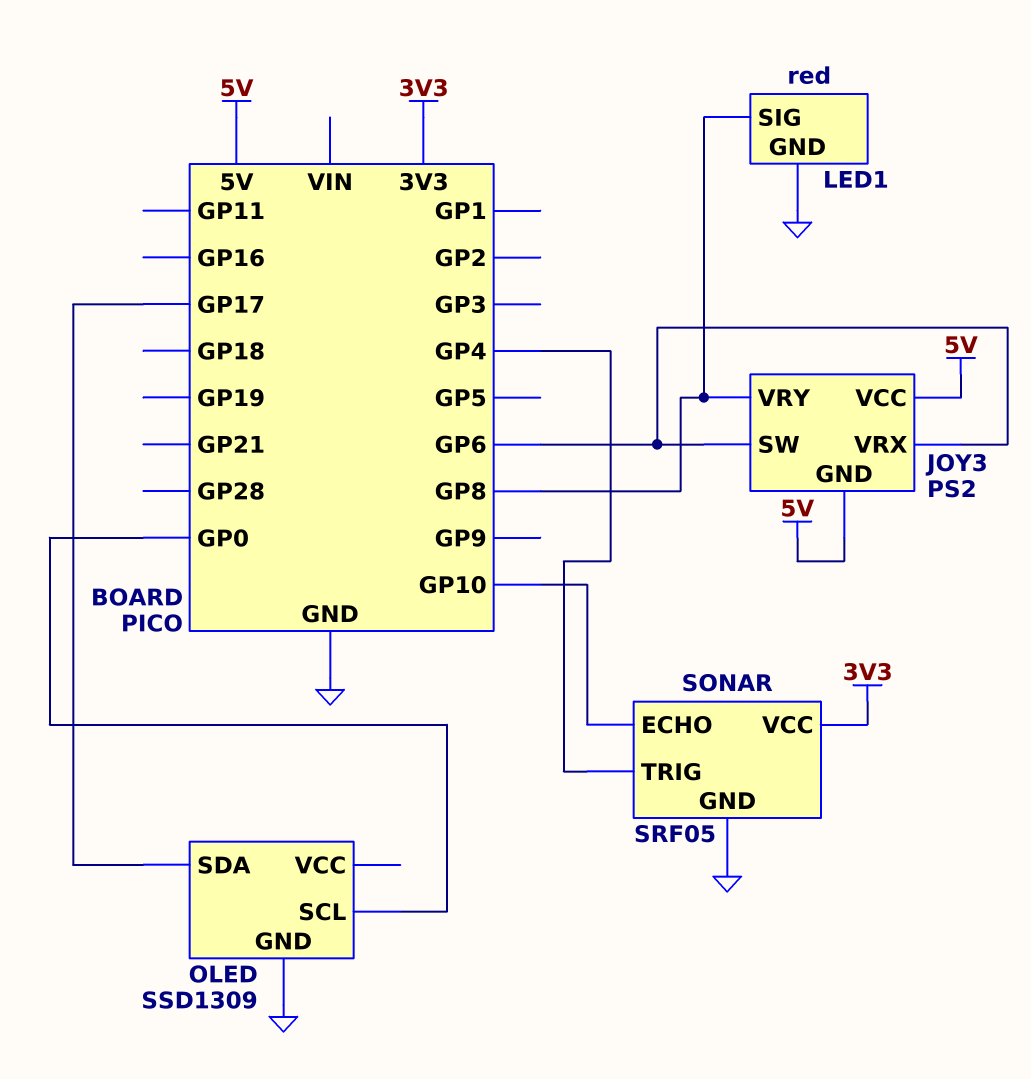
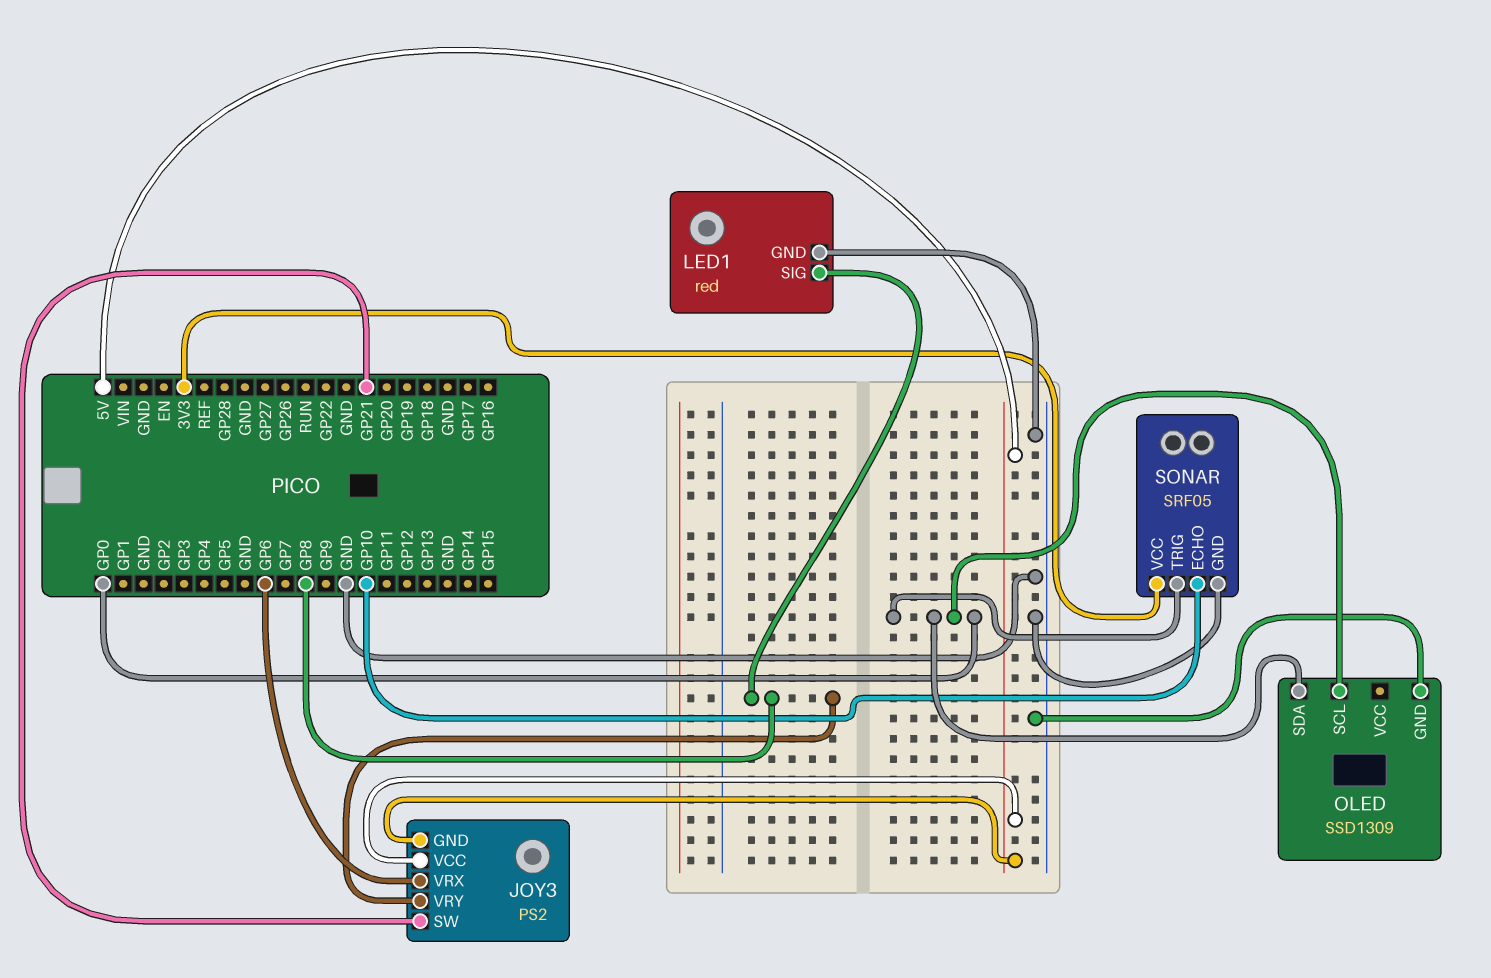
JOY3 pin SW: GP6 -> GP21
OLED pin SDA: GP17 -> GP0
SONAR pin TRIG: GP4 -> GP0

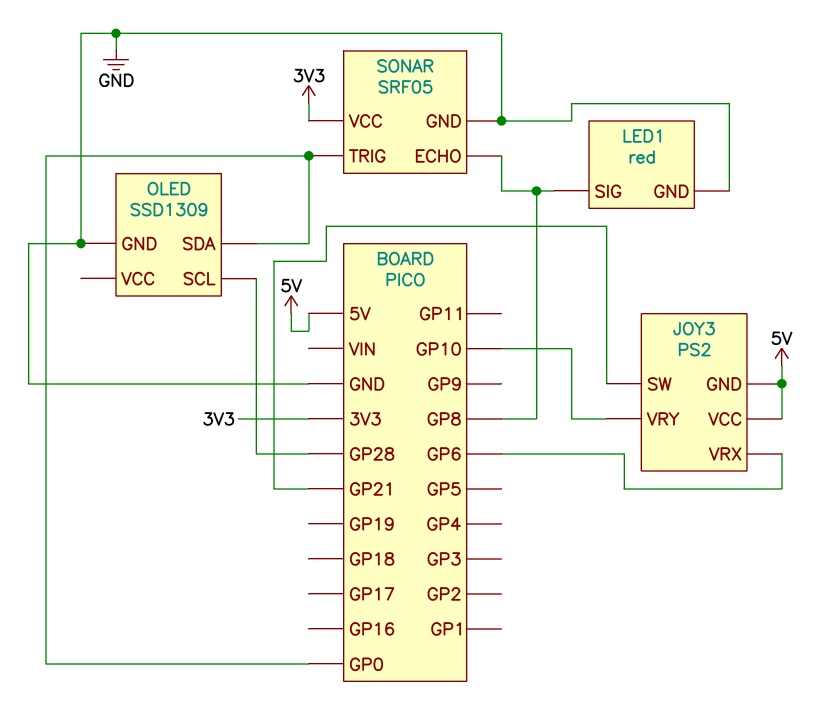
JOY3 pin VRY: GP8 -> GP10
OLED pin SCL: GP0 -> GP28
SONAR pin ECHO: GP10 -> GP8

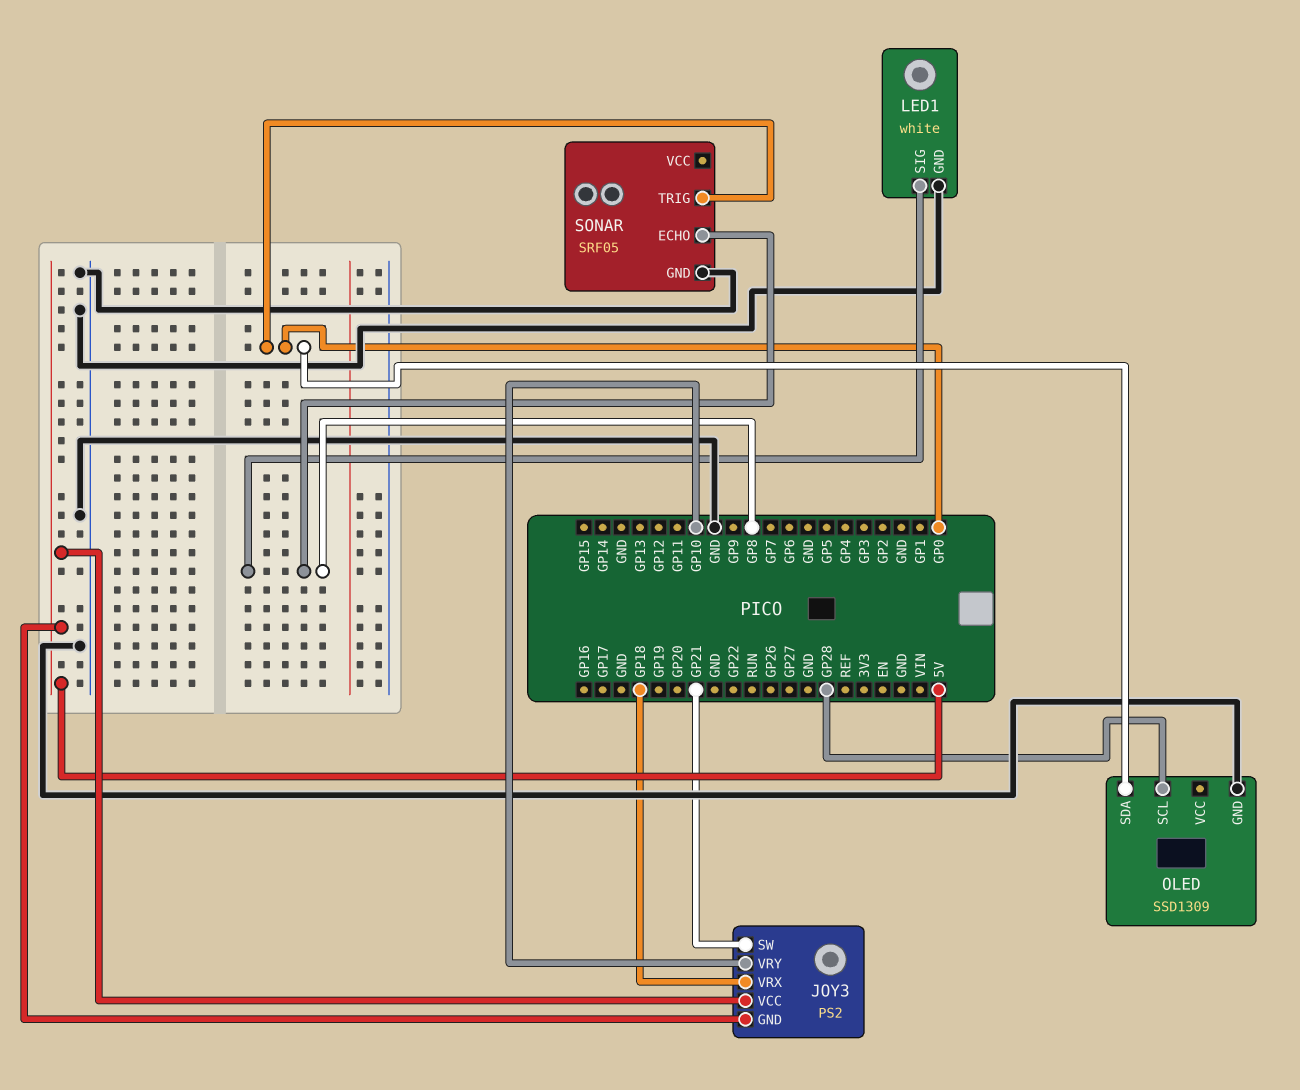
JOY3 pin VRX: GP6 -> GP18
LED1: red -> white
SONAR pin VCC: 3V3 -> none

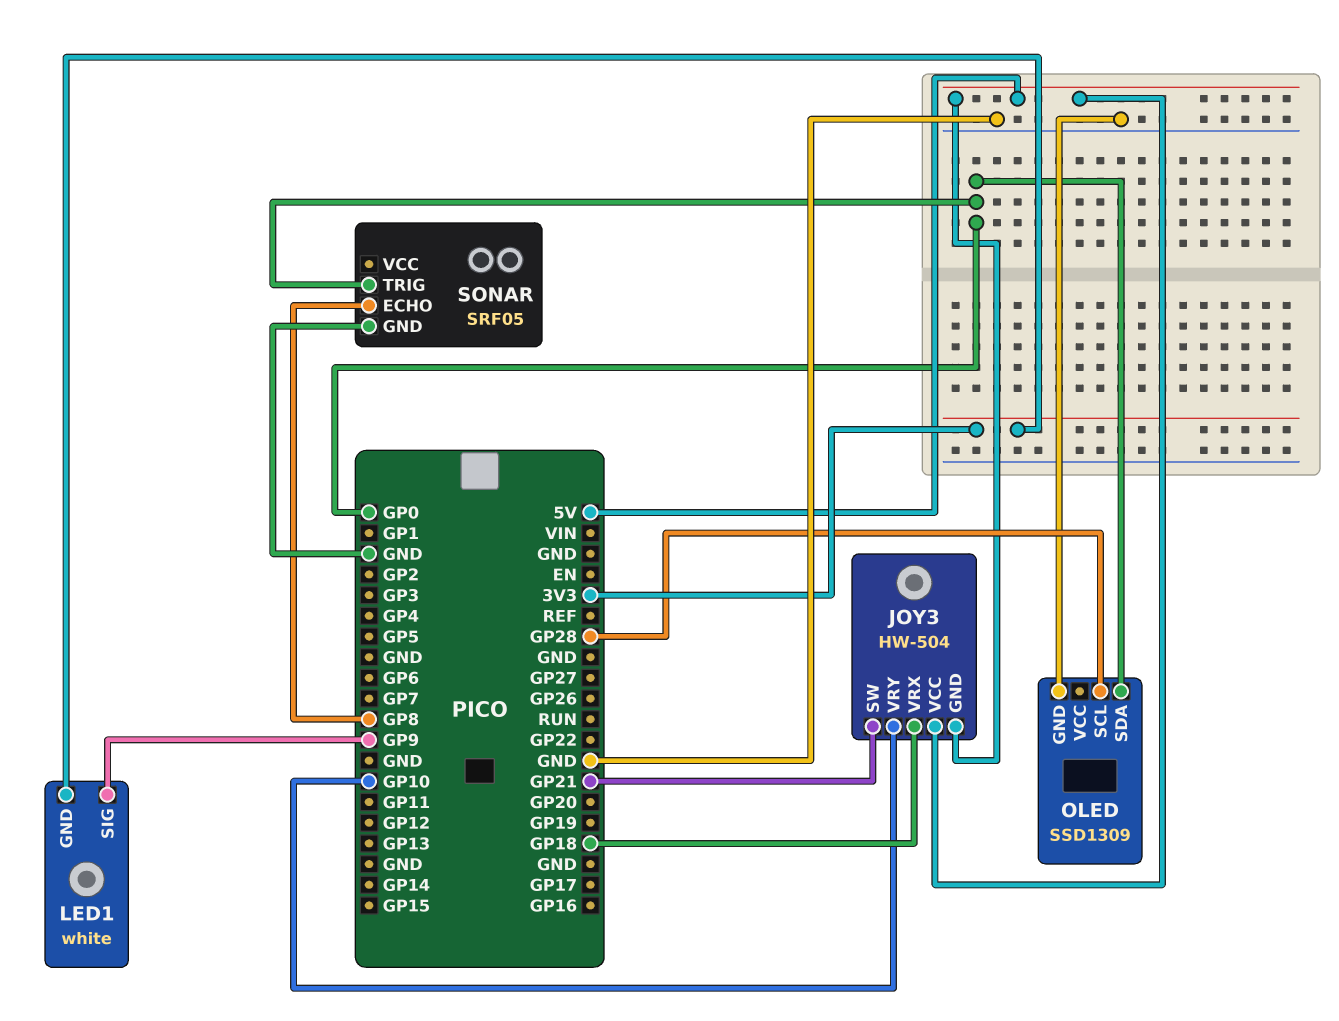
JOY3: PS2 -> HW-504
LED1 pin GND: GND -> 3V3
LED1 pin SIG: GP8 -> GP9

